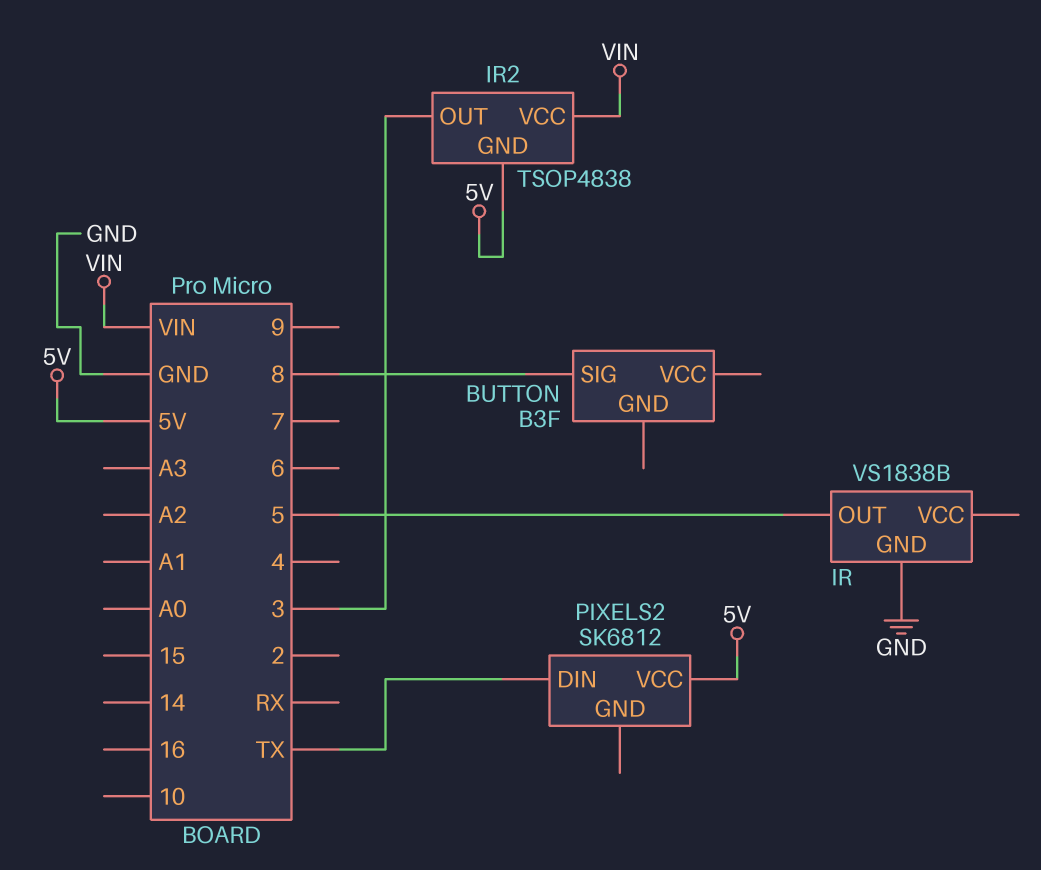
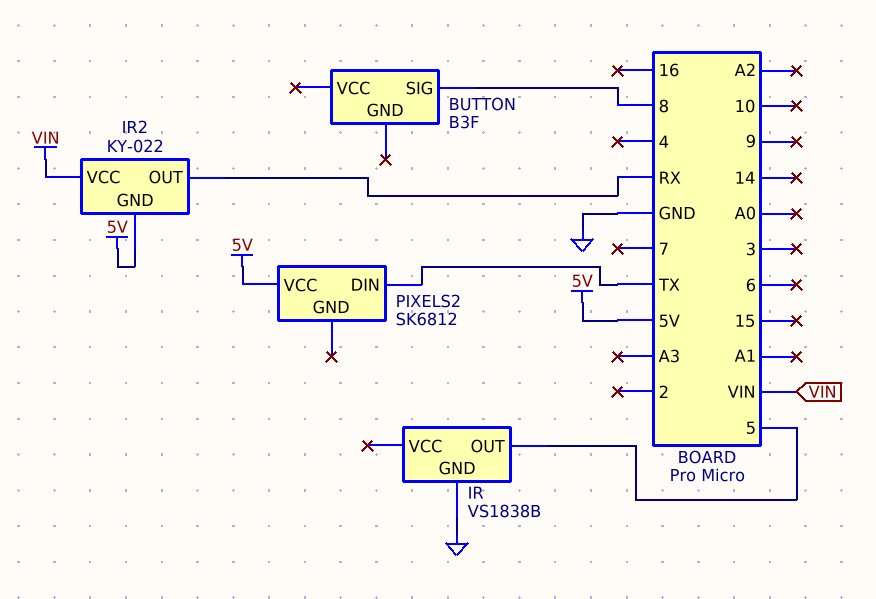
IR2: TSOP4838 -> KY-022
IR2 pin OUT: 3 -> RX

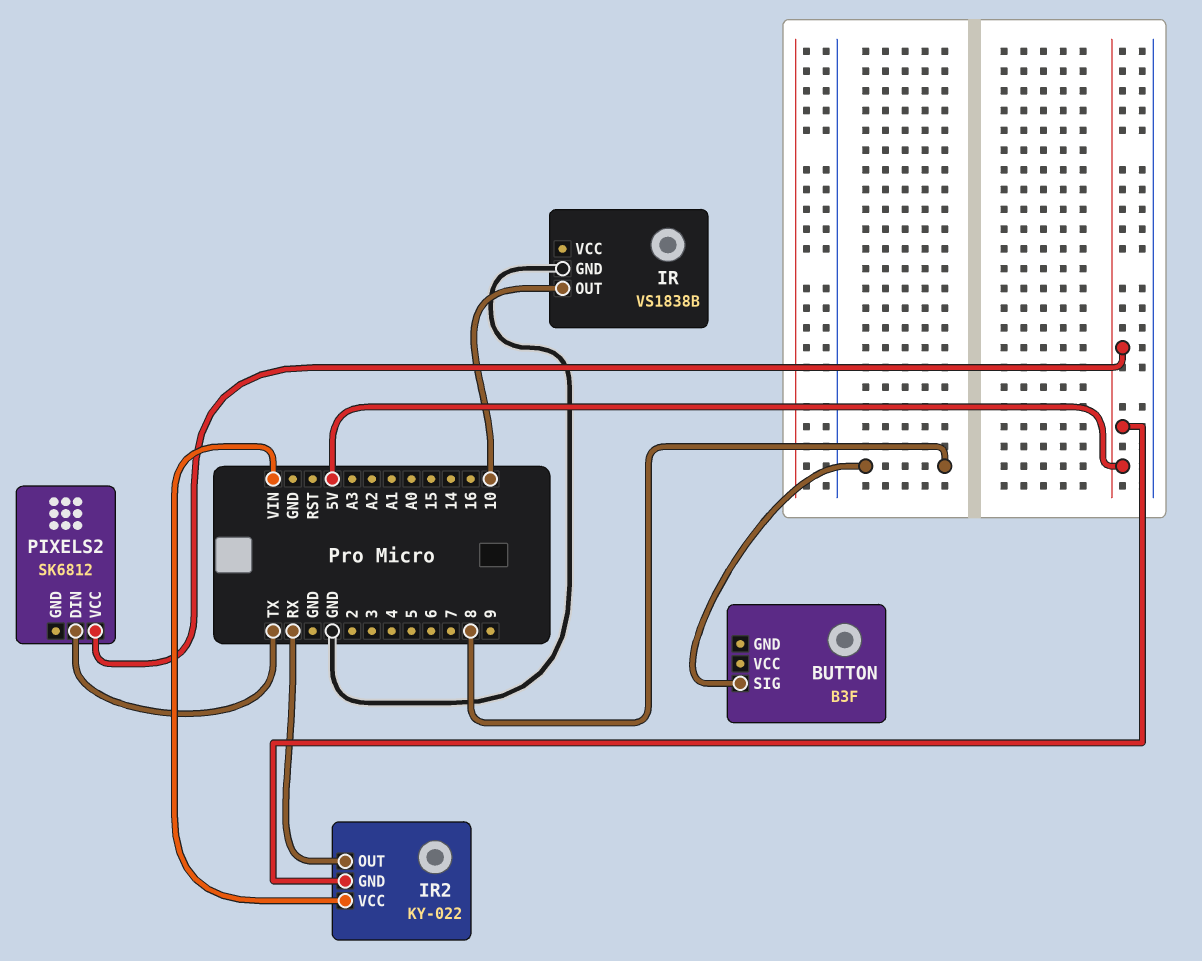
IR pin OUT: 5 -> 10

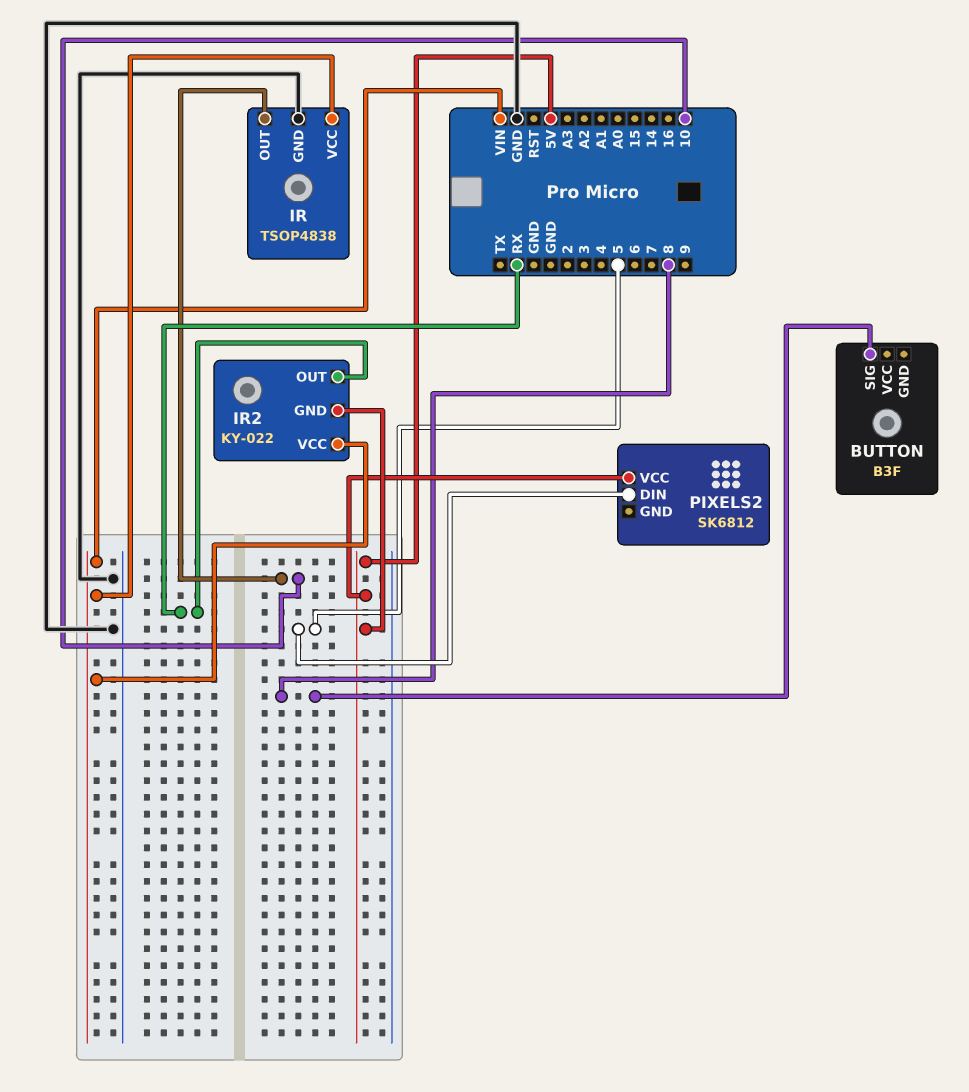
IR: VS1838B -> TSOP4838
IR pin VCC: none -> VIN
PIXELS2 pin DIN: TX -> 5

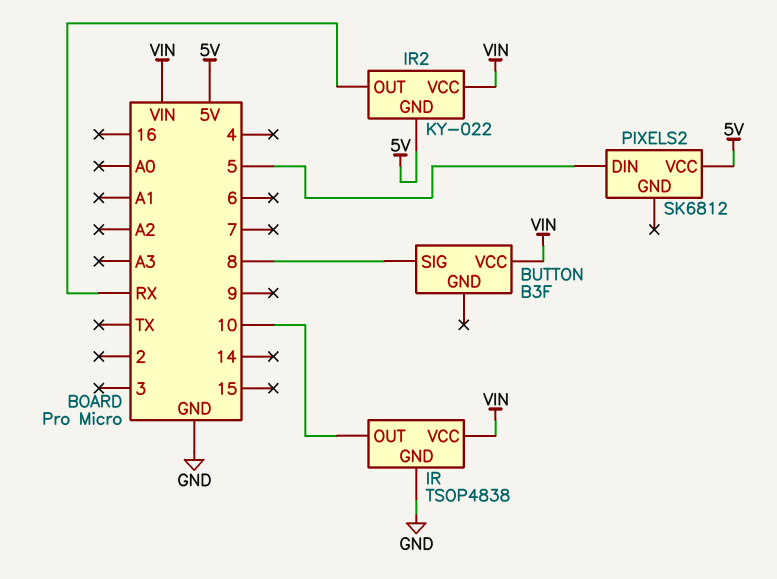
BUTTON pin VCC: none -> VIN

